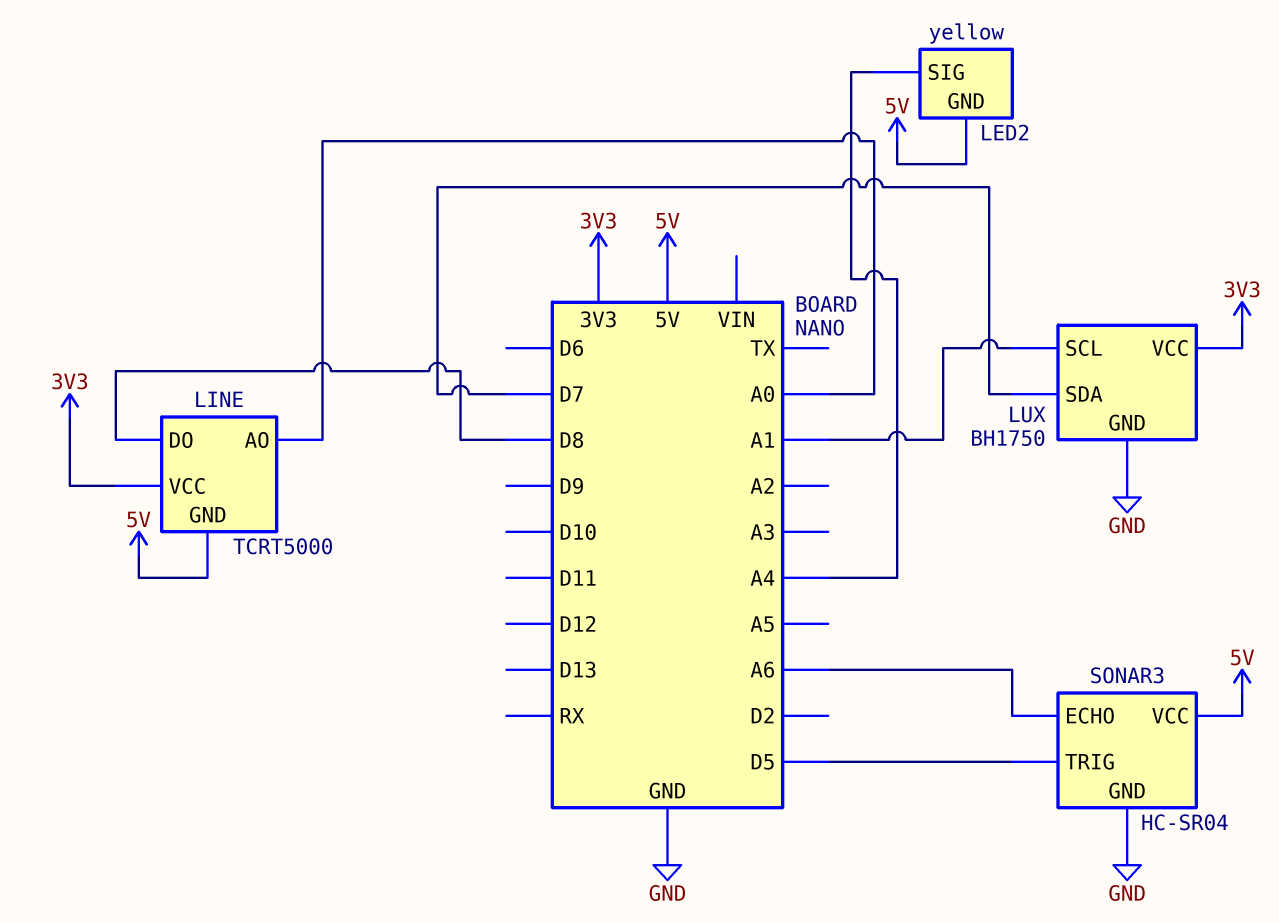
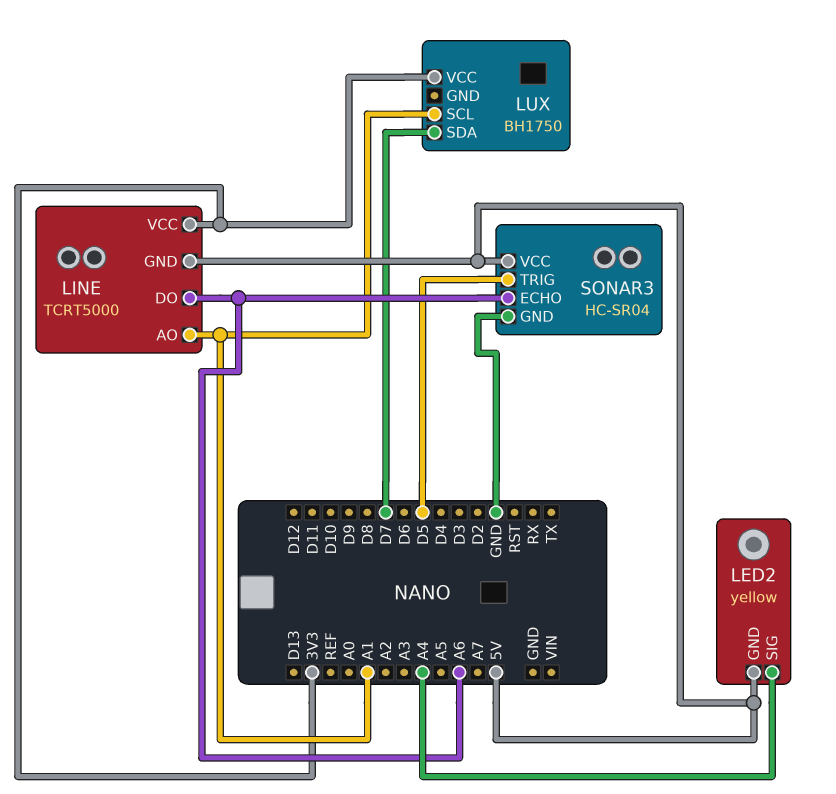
LINE pin AO: A0 -> A1
LINE pin DO: D8 -> A6
LUX pin GND: GND -> none

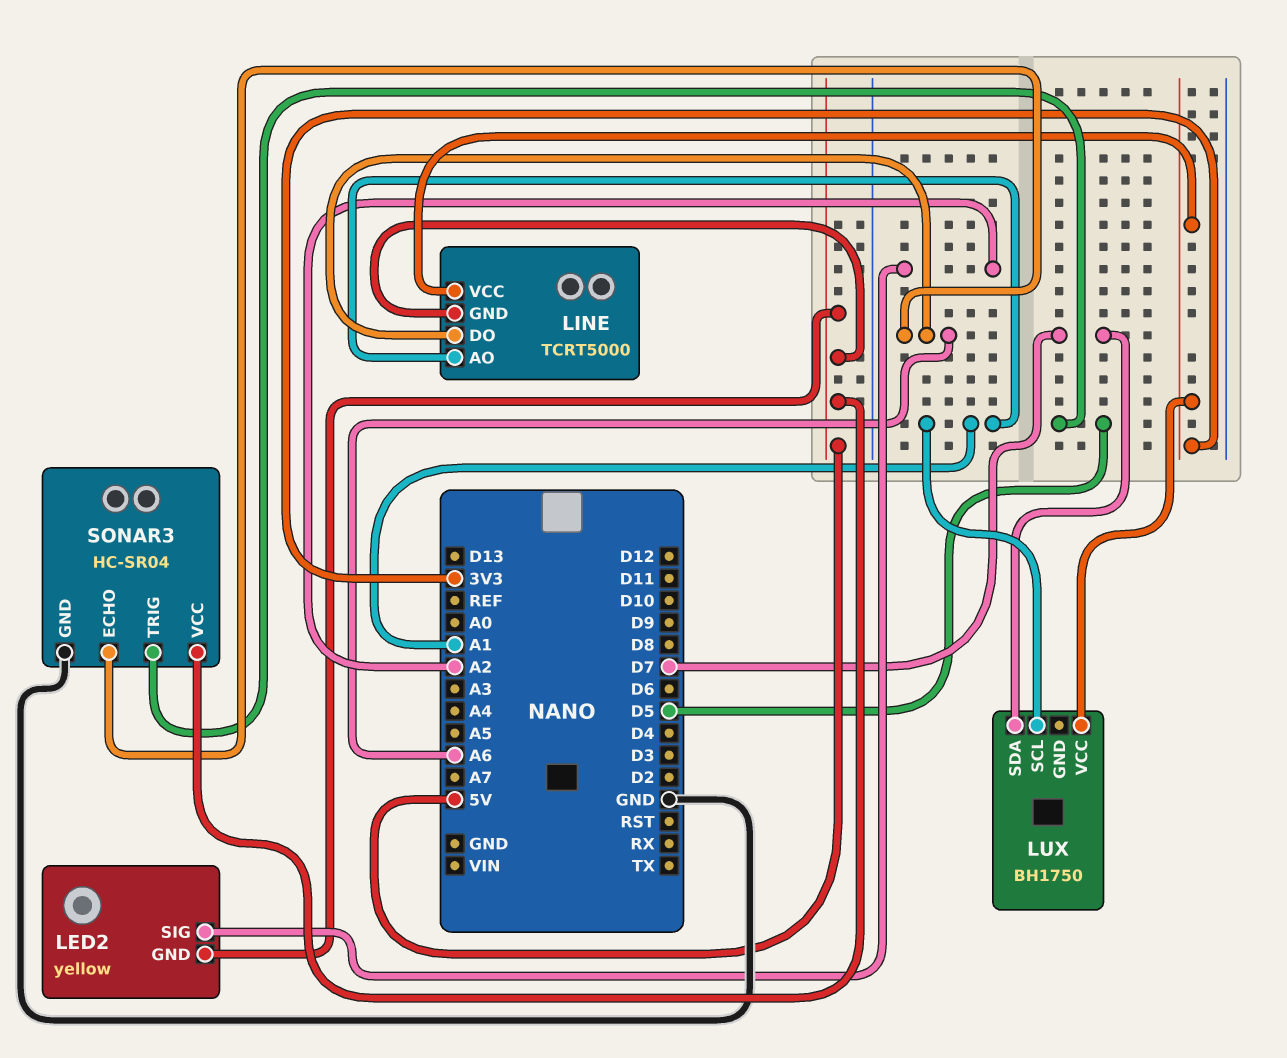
LED2 pin SIG: A4 -> A2

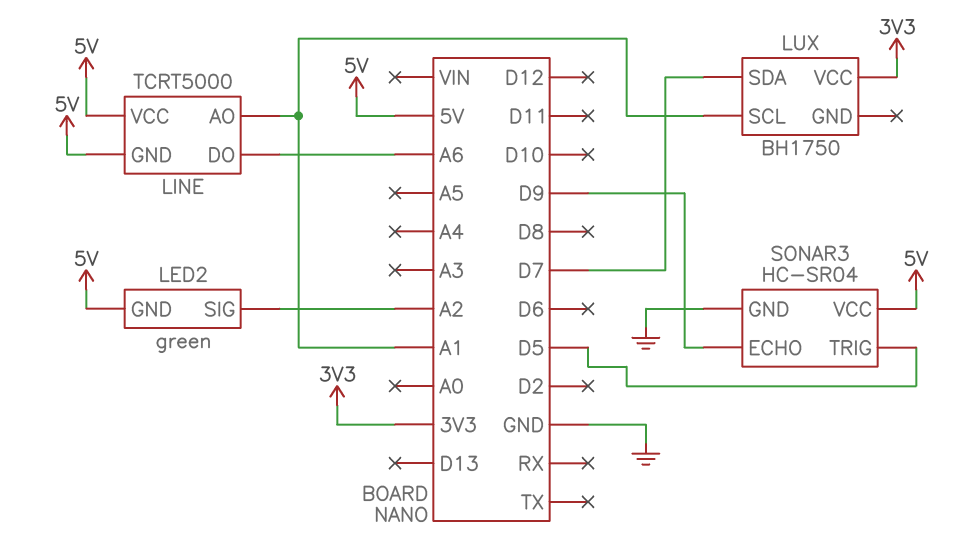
LED2: yellow -> green
LINE pin VCC: 3V3 -> 5V
SONAR3 pin ECHO: A6 -> D9

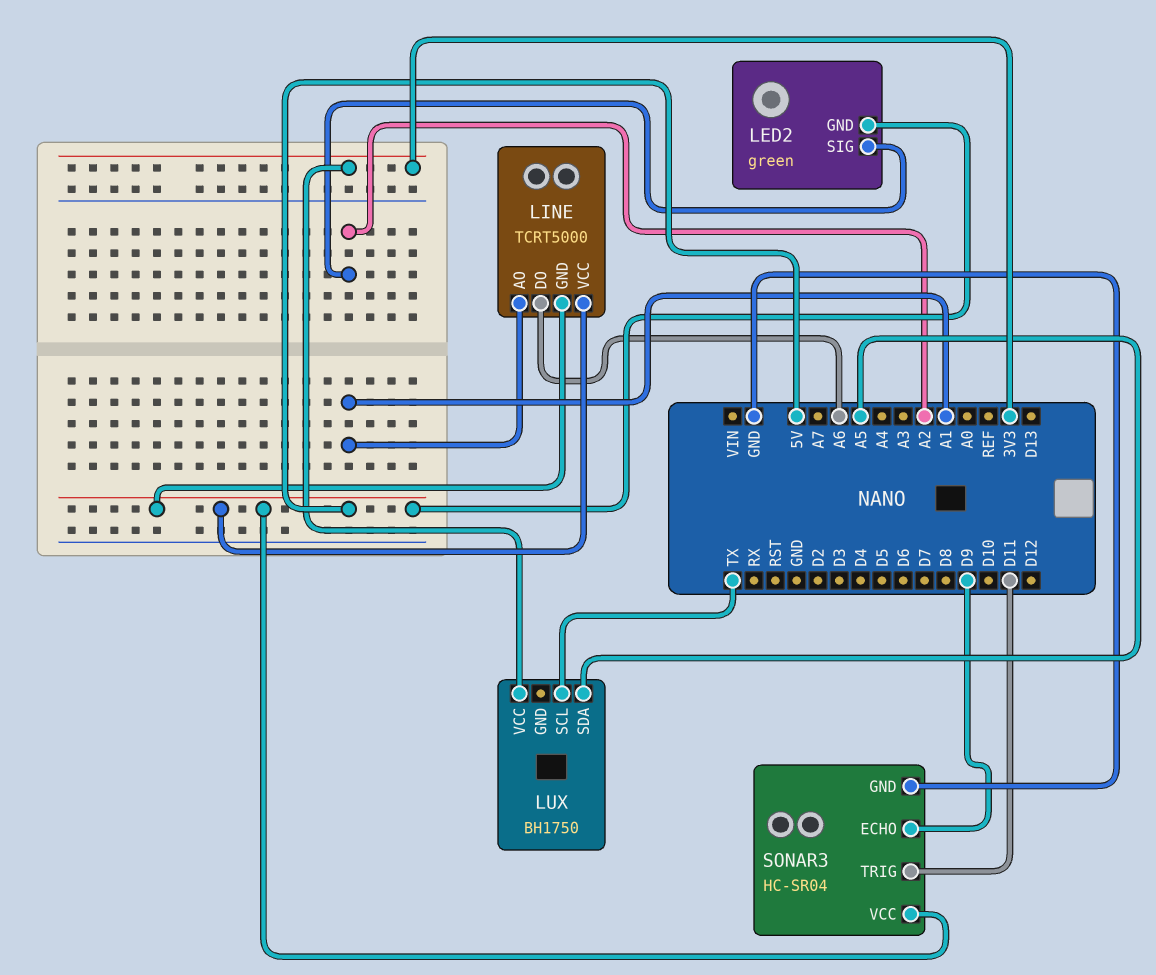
LUX pin SCL: A1 -> TX
LUX pin SDA: D7 -> A5
SONAR3 pin TRIG: D5 -> D11

